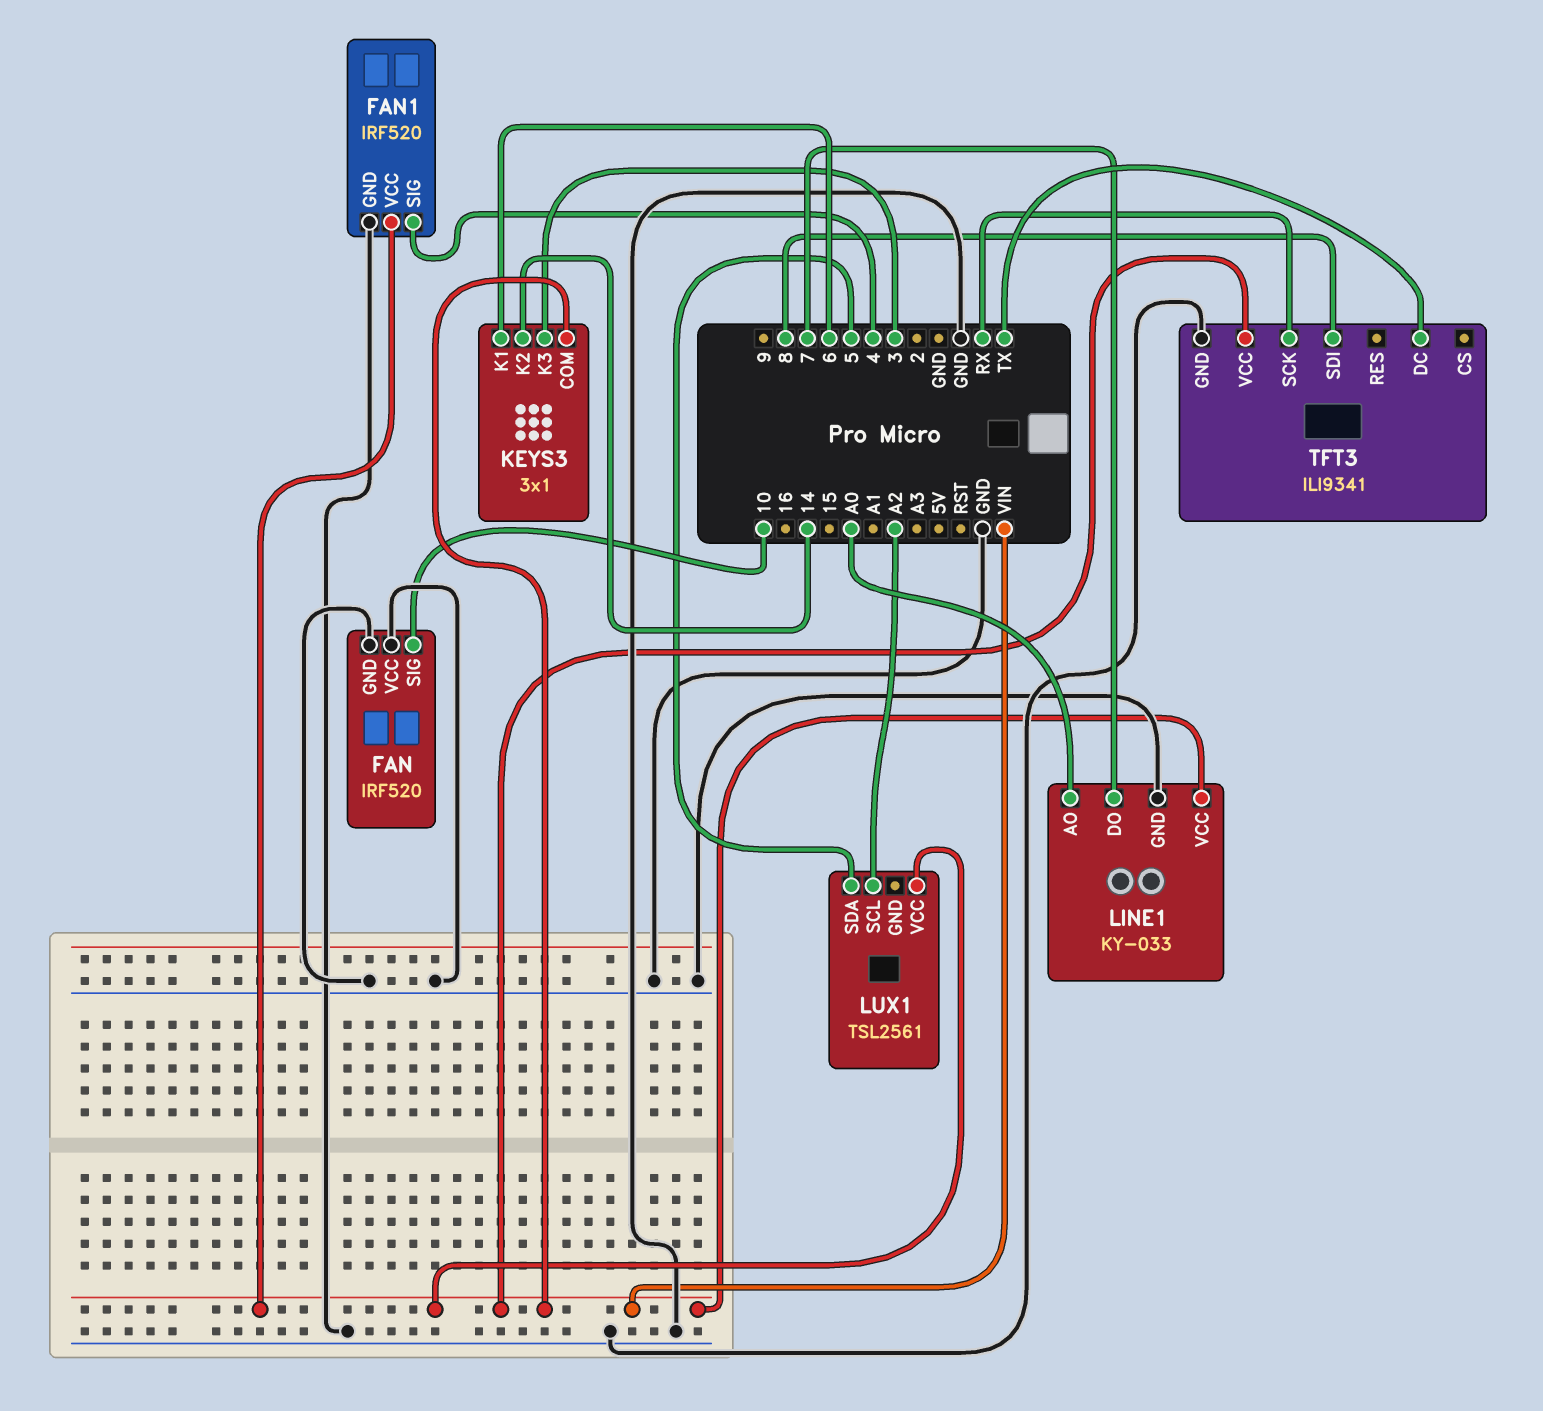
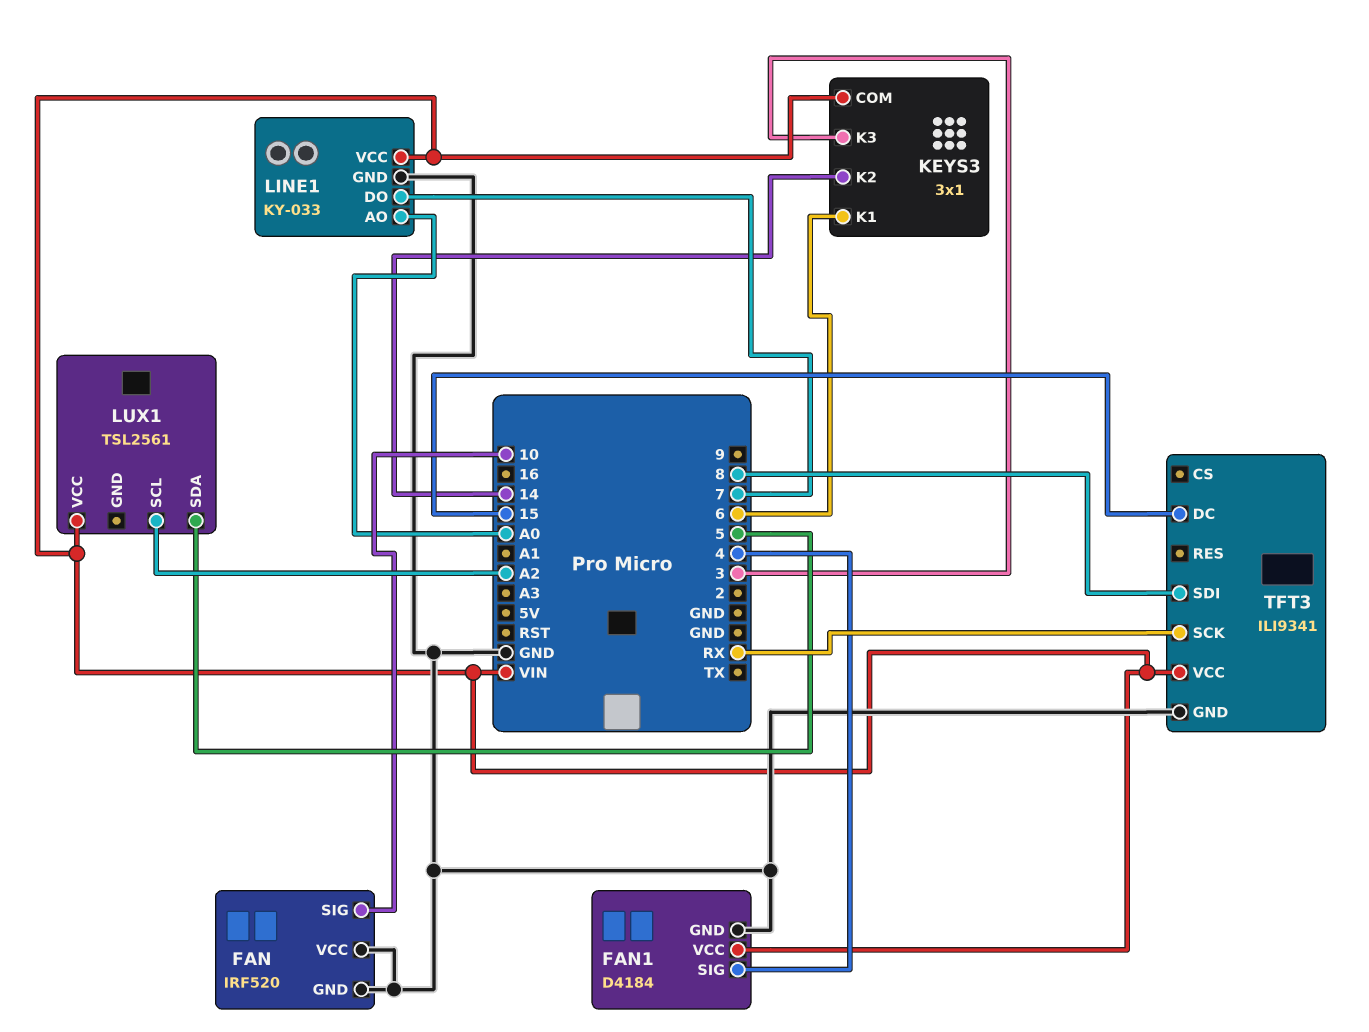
FAN1: IRF520 -> D4184
TFT3 pin DC: TX -> 15

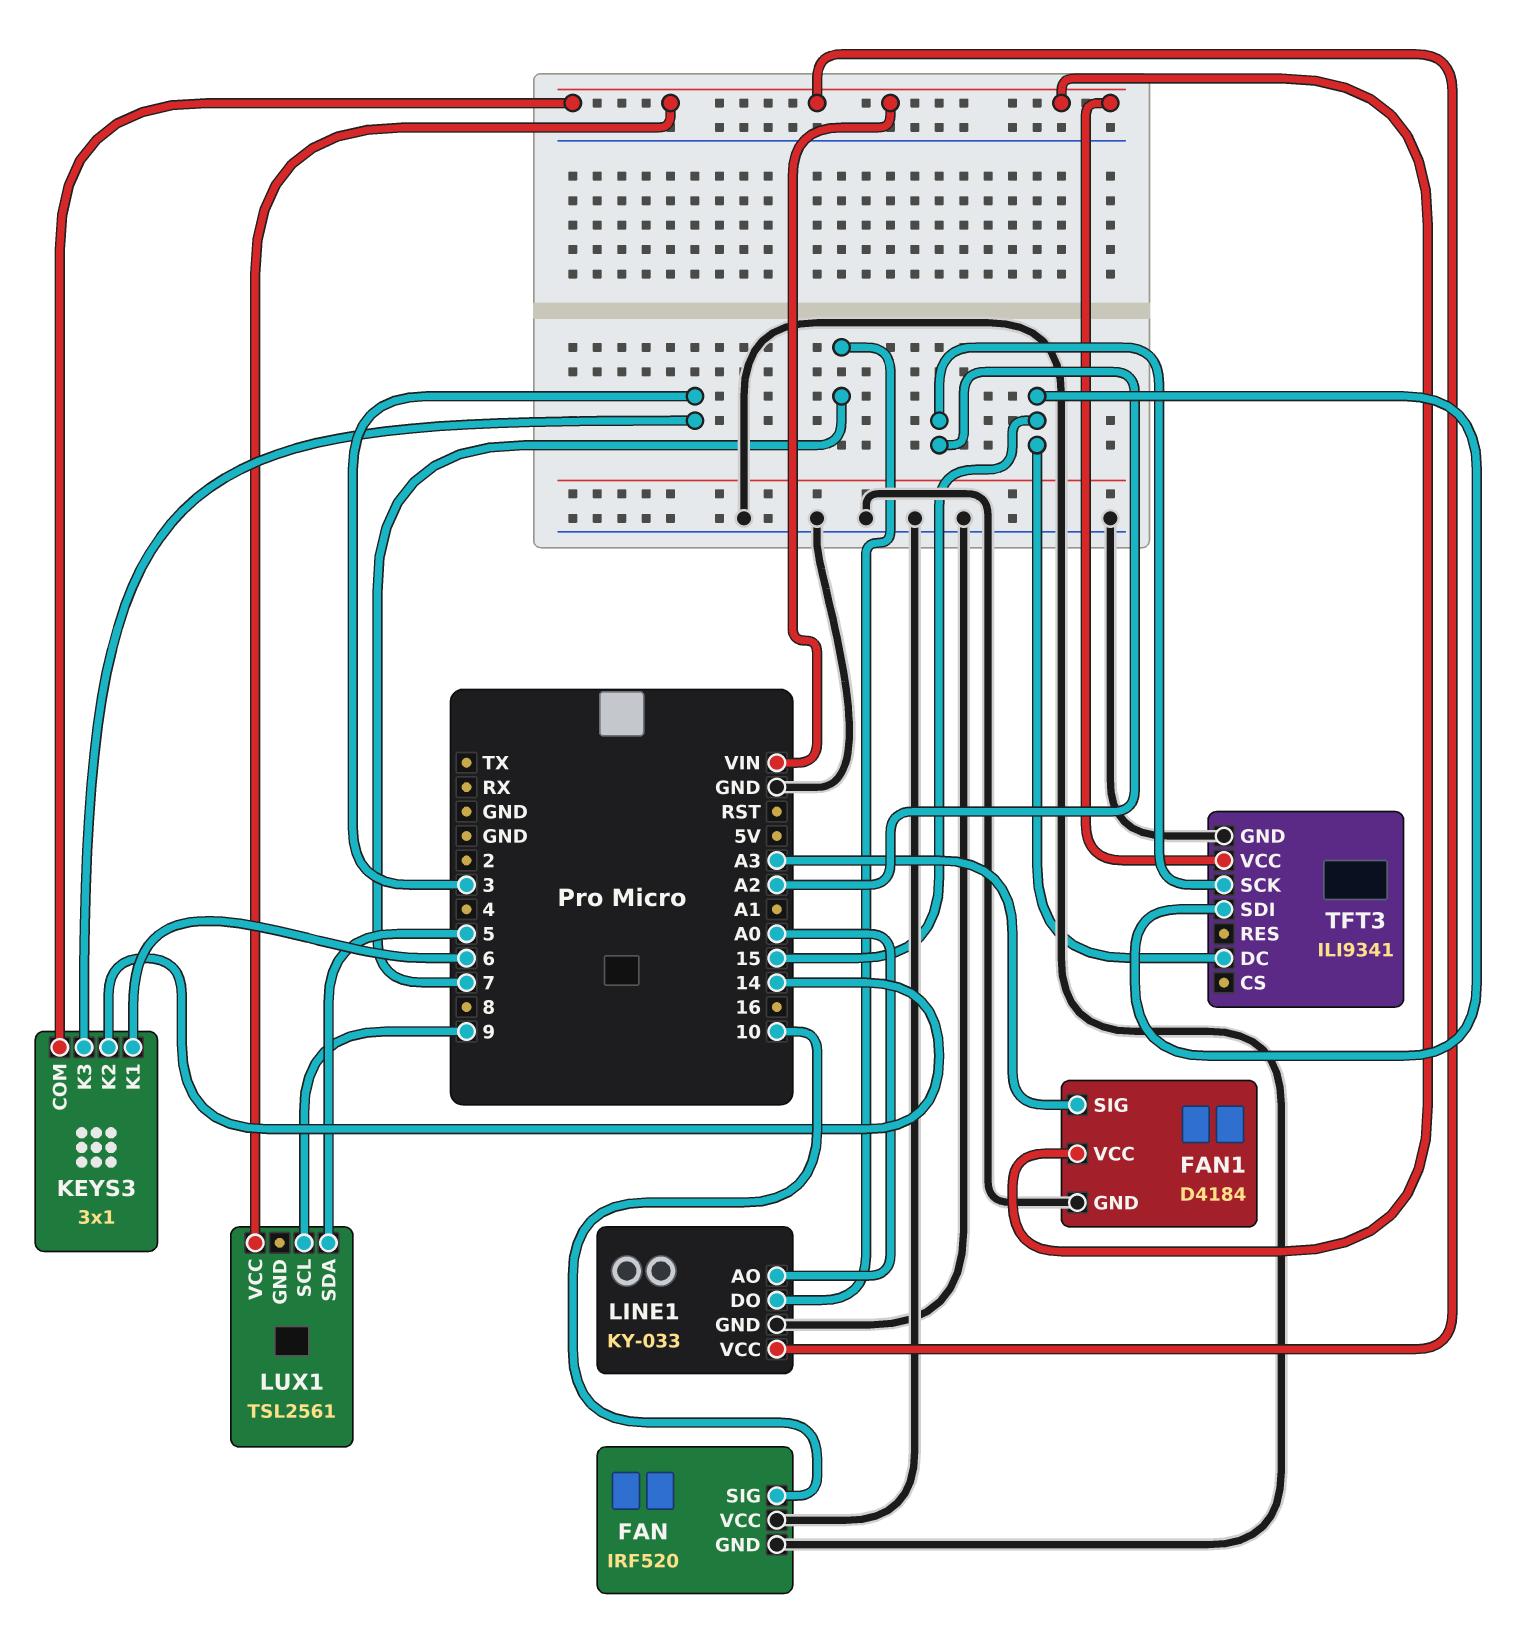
FAN1 pin SIG: 4 -> A3
LUX1 pin SCL: A2 -> 9
TFT3 pin SCK: RX -> A2
TFT3 pin SDI: 8 -> 15

